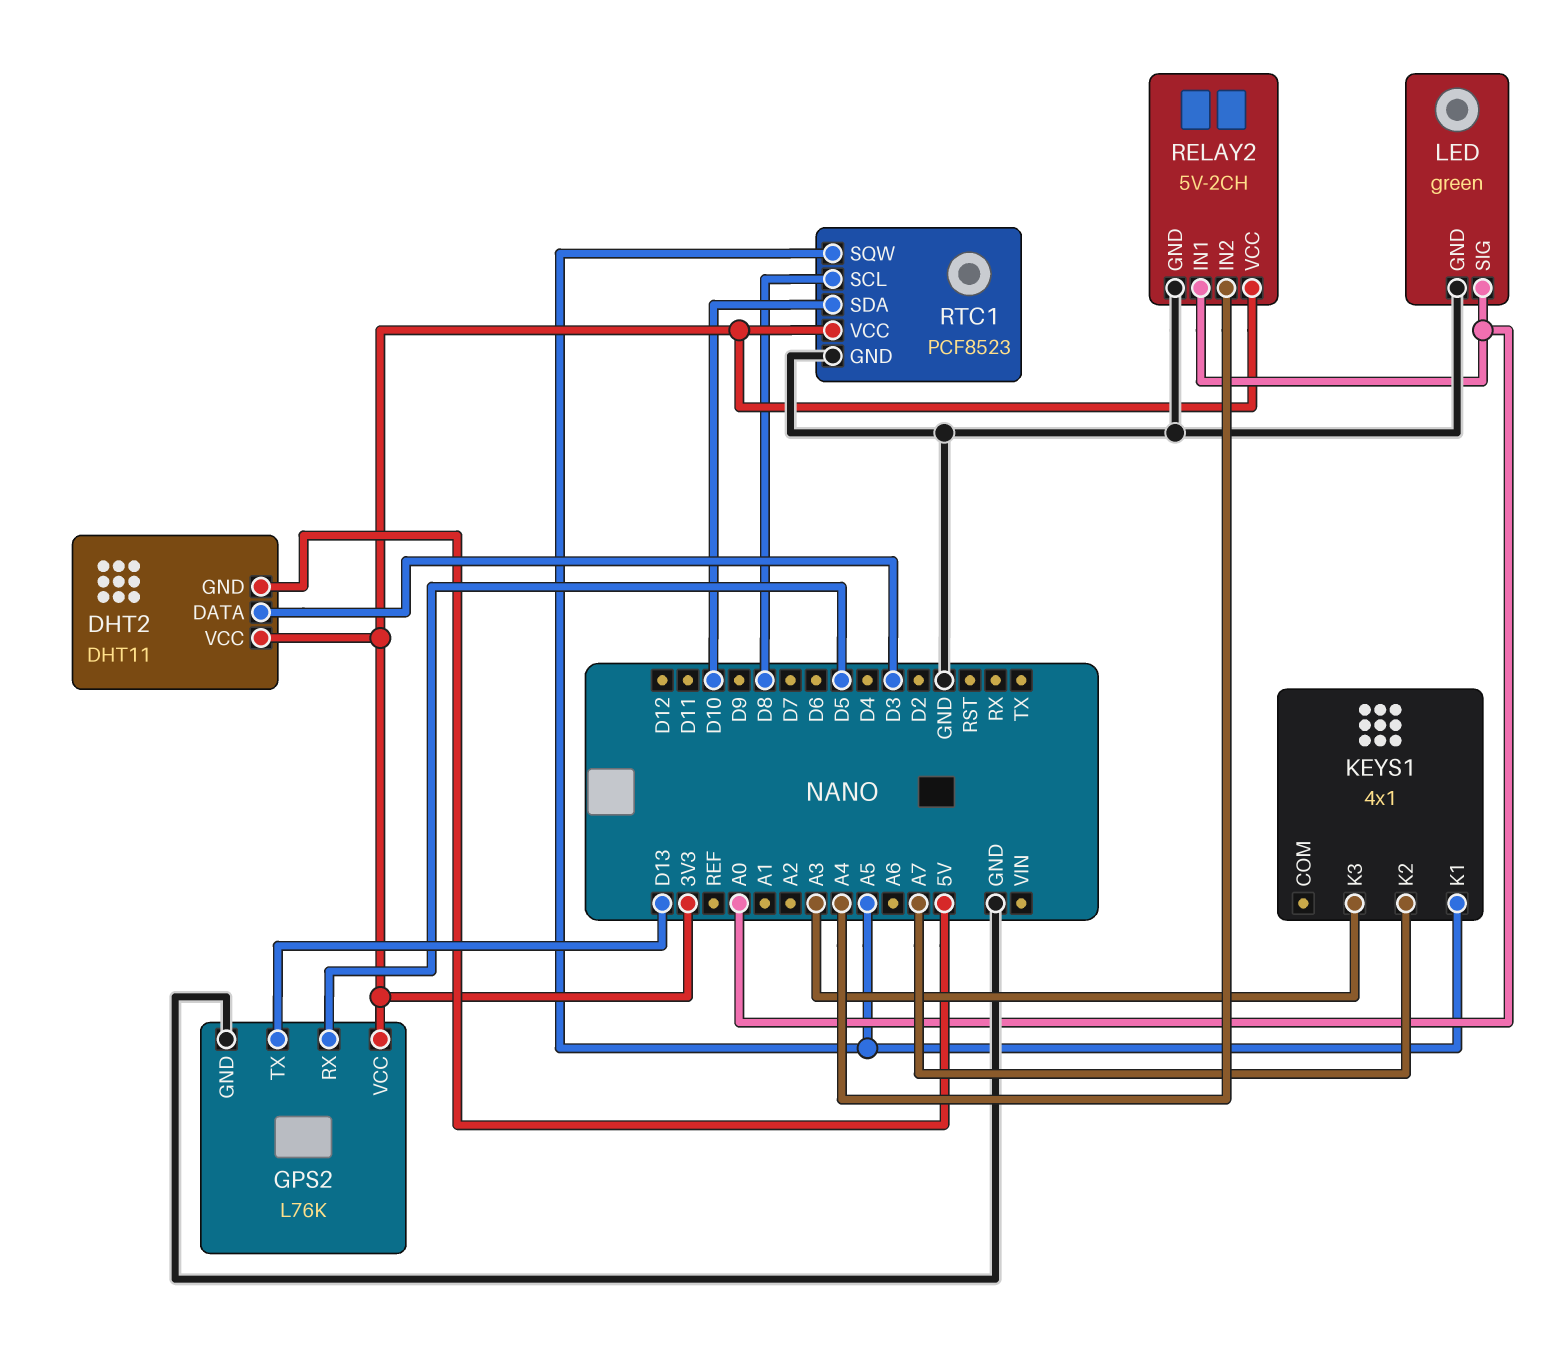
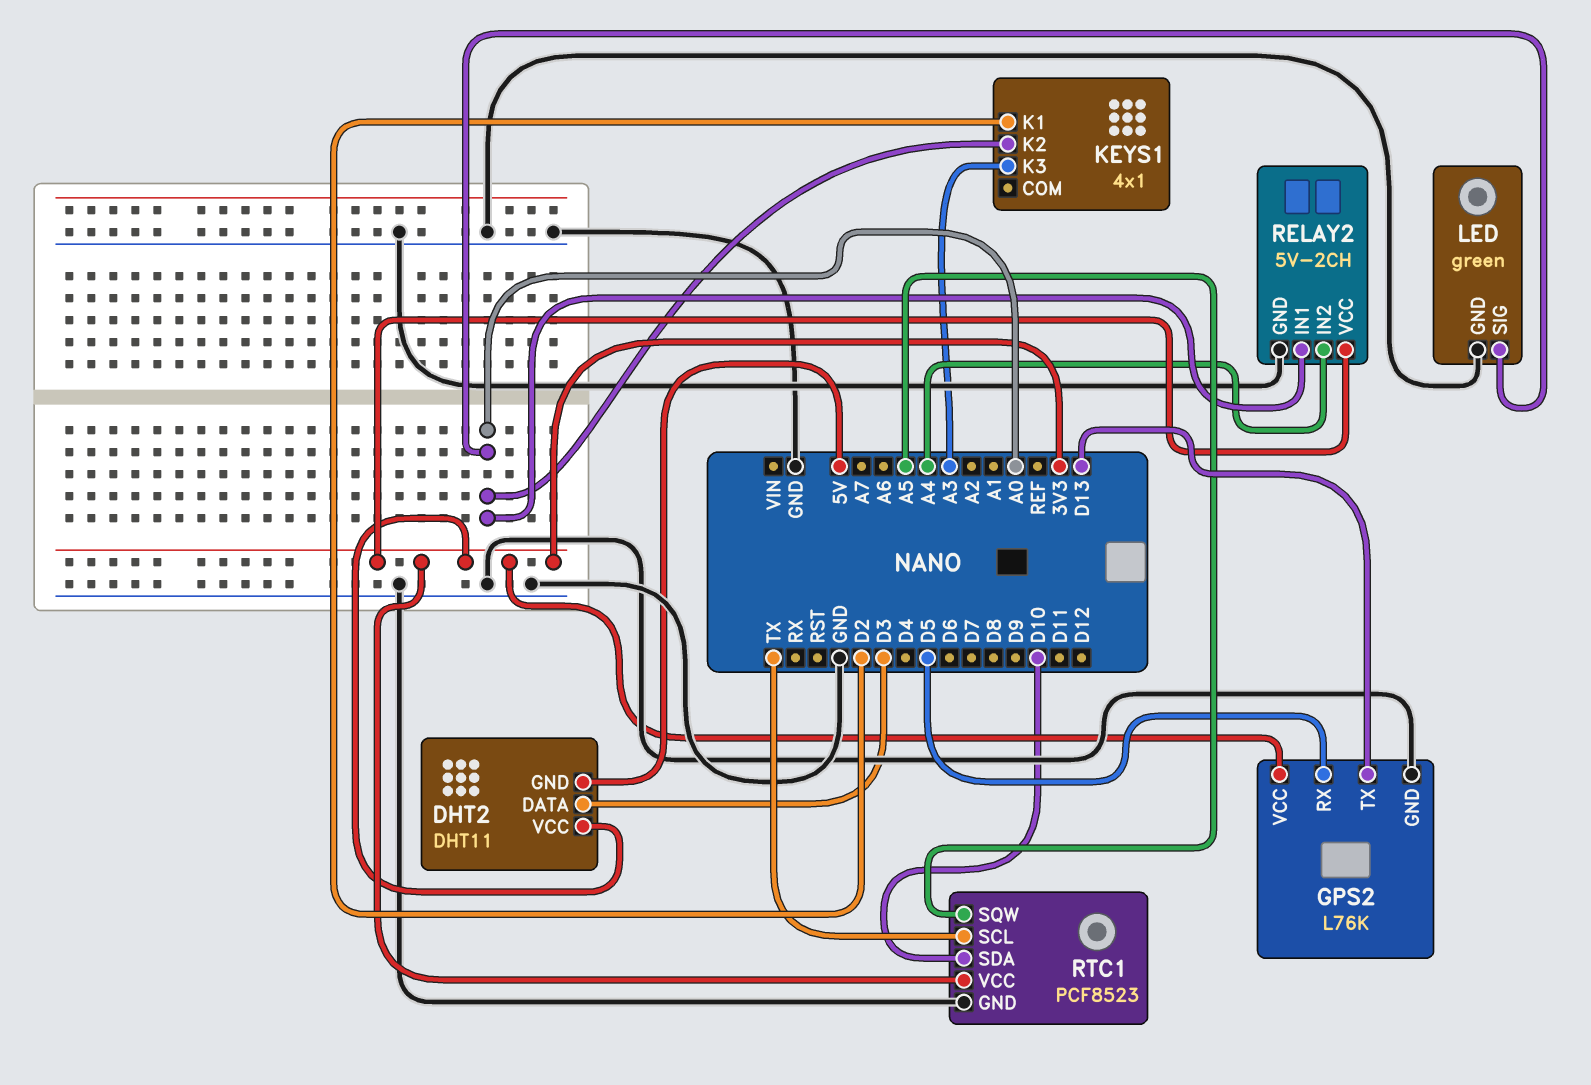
KEYS1 pin K1: A5 -> D2
KEYS1 pin K2: A7 -> A0
RTC1 pin SCL: D8 -> TX

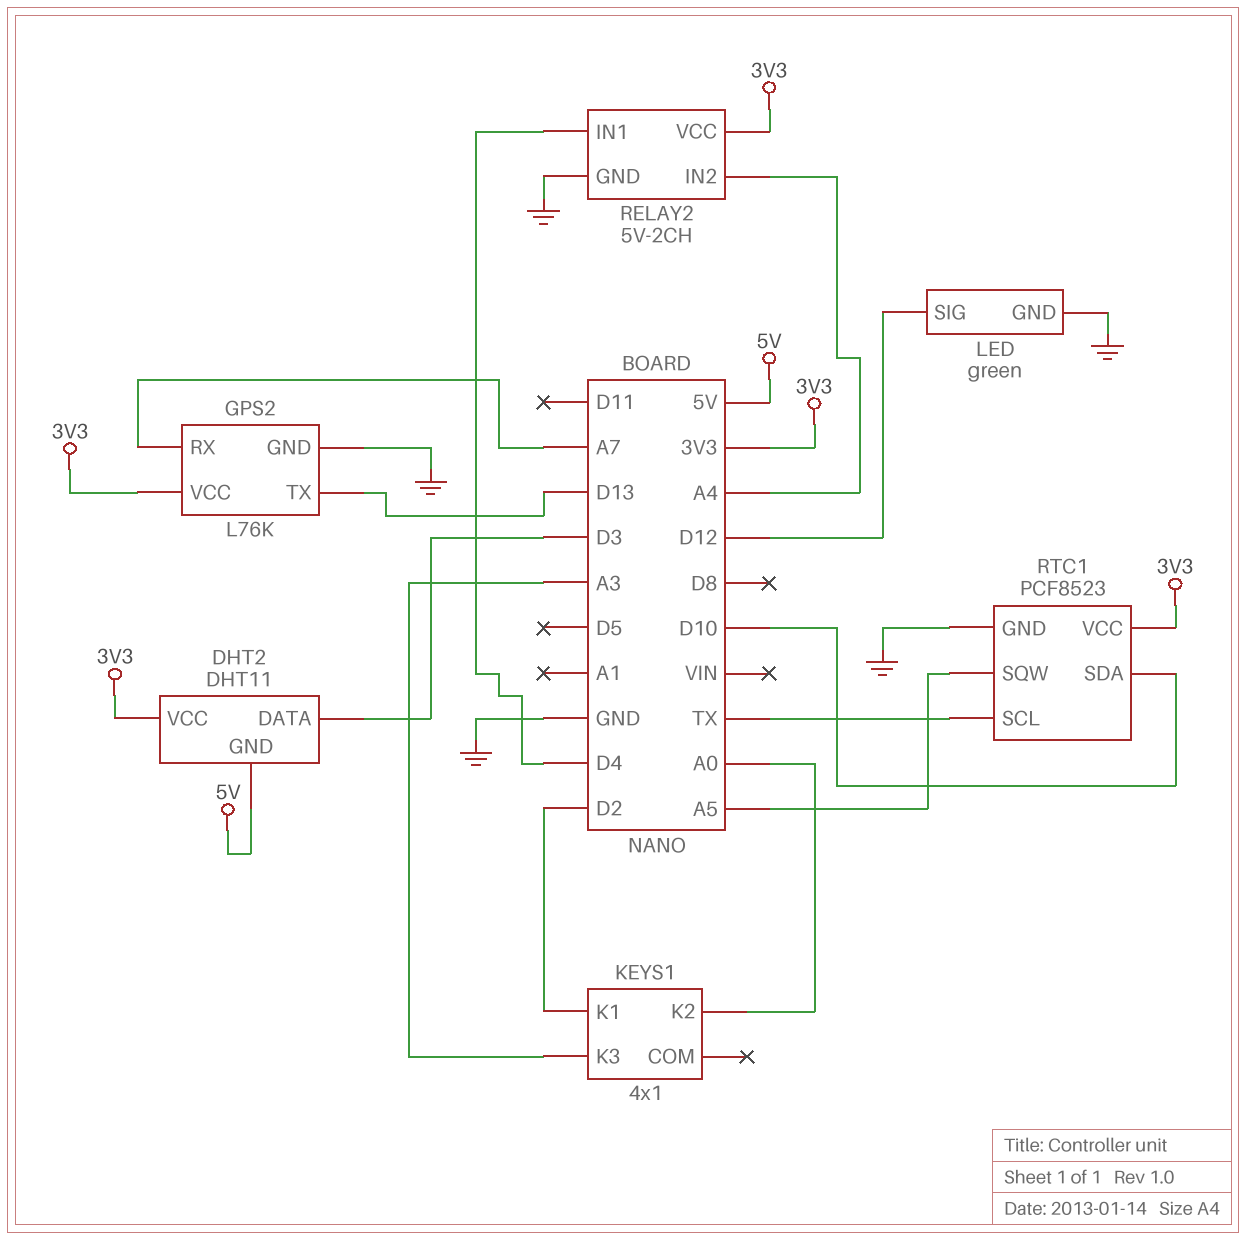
GPS2 pin RX: D5 -> A7
LED pin SIG: A0 -> D12
RELAY2 pin IN1: A0 -> D4

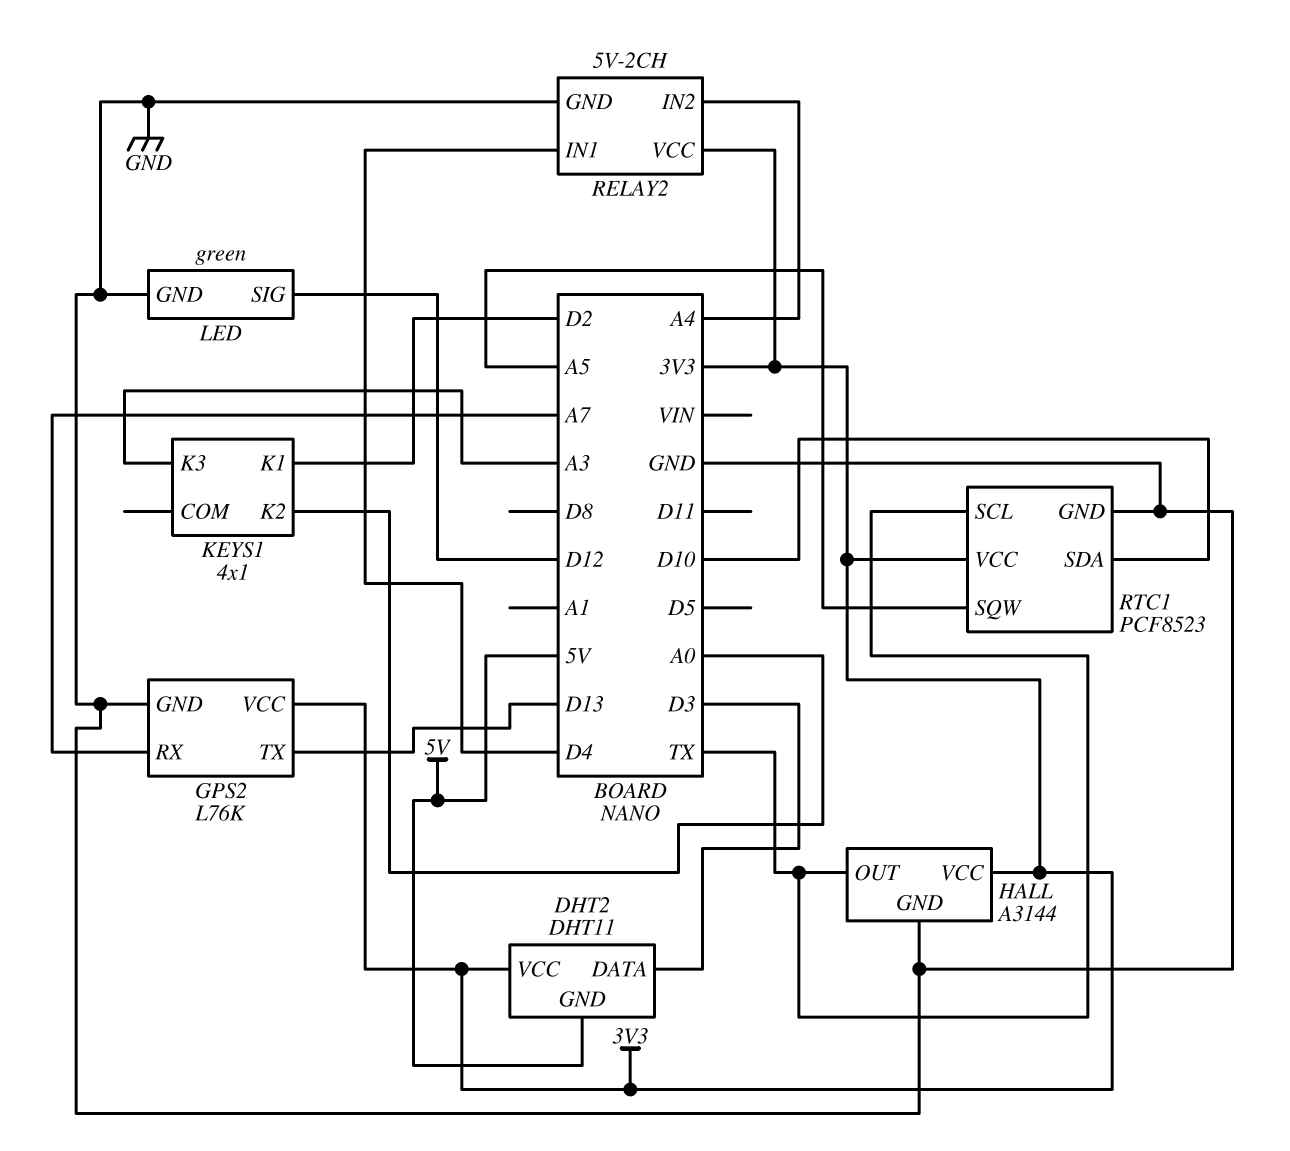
HALL: none -> A3144
HALL pin GND: none -> GND
HALL pin OUT: none -> TX
HALL pin VCC: none -> 3V3

